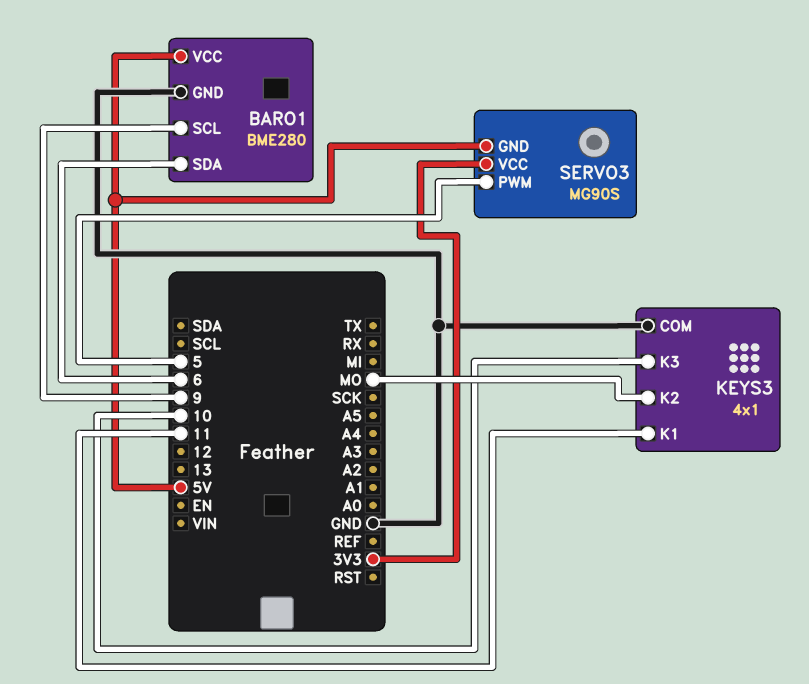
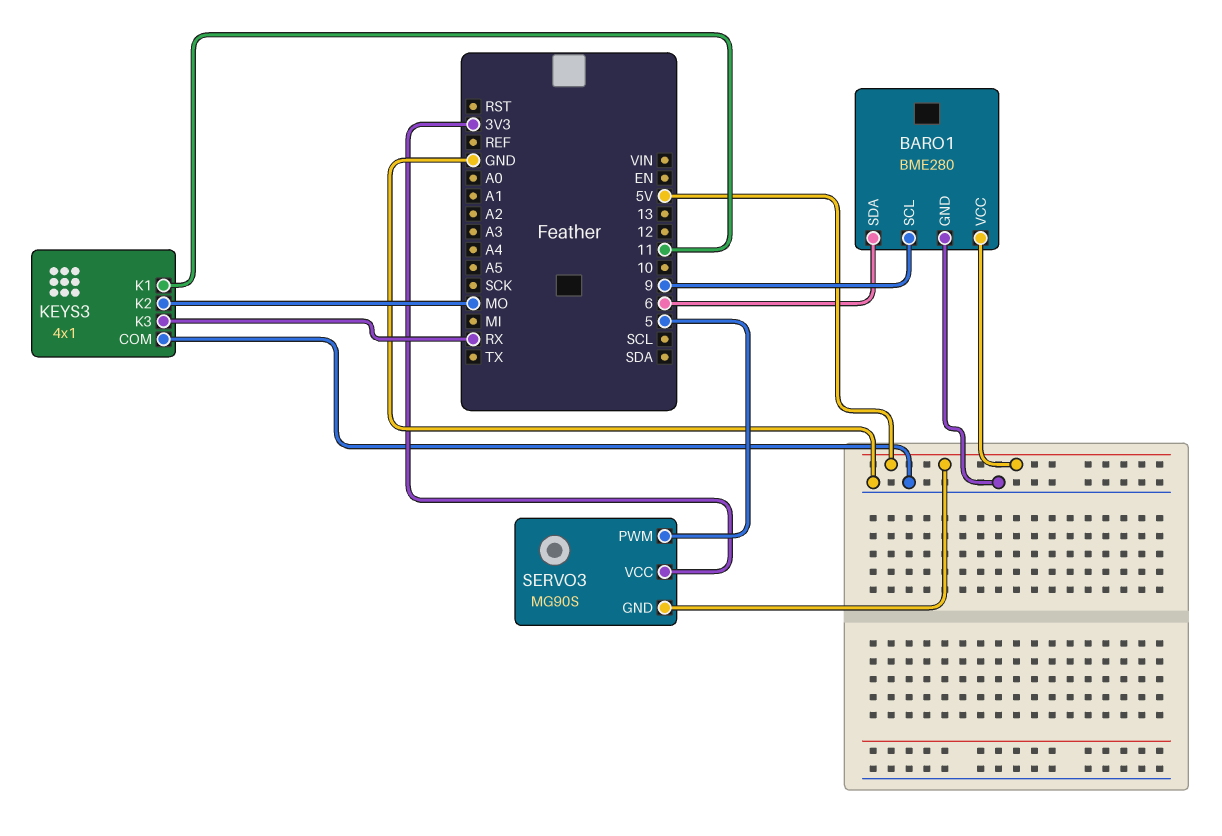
KEYS3 pin K3: 10 -> RX

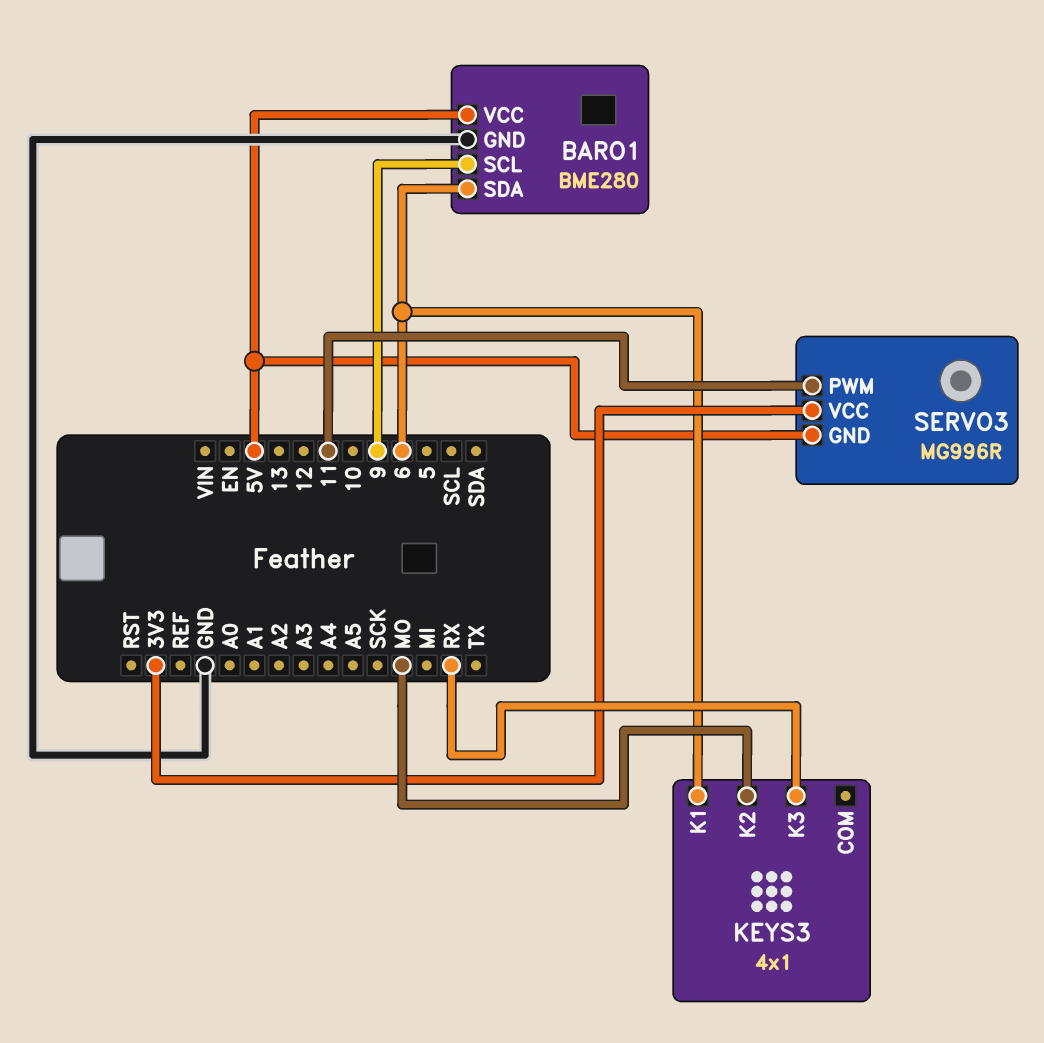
KEYS3 pin COM: GND -> none
KEYS3 pin K1: 11 -> 6
SERVO3: MG90S -> MG996R
SERVO3 pin PWM: 5 -> 11

